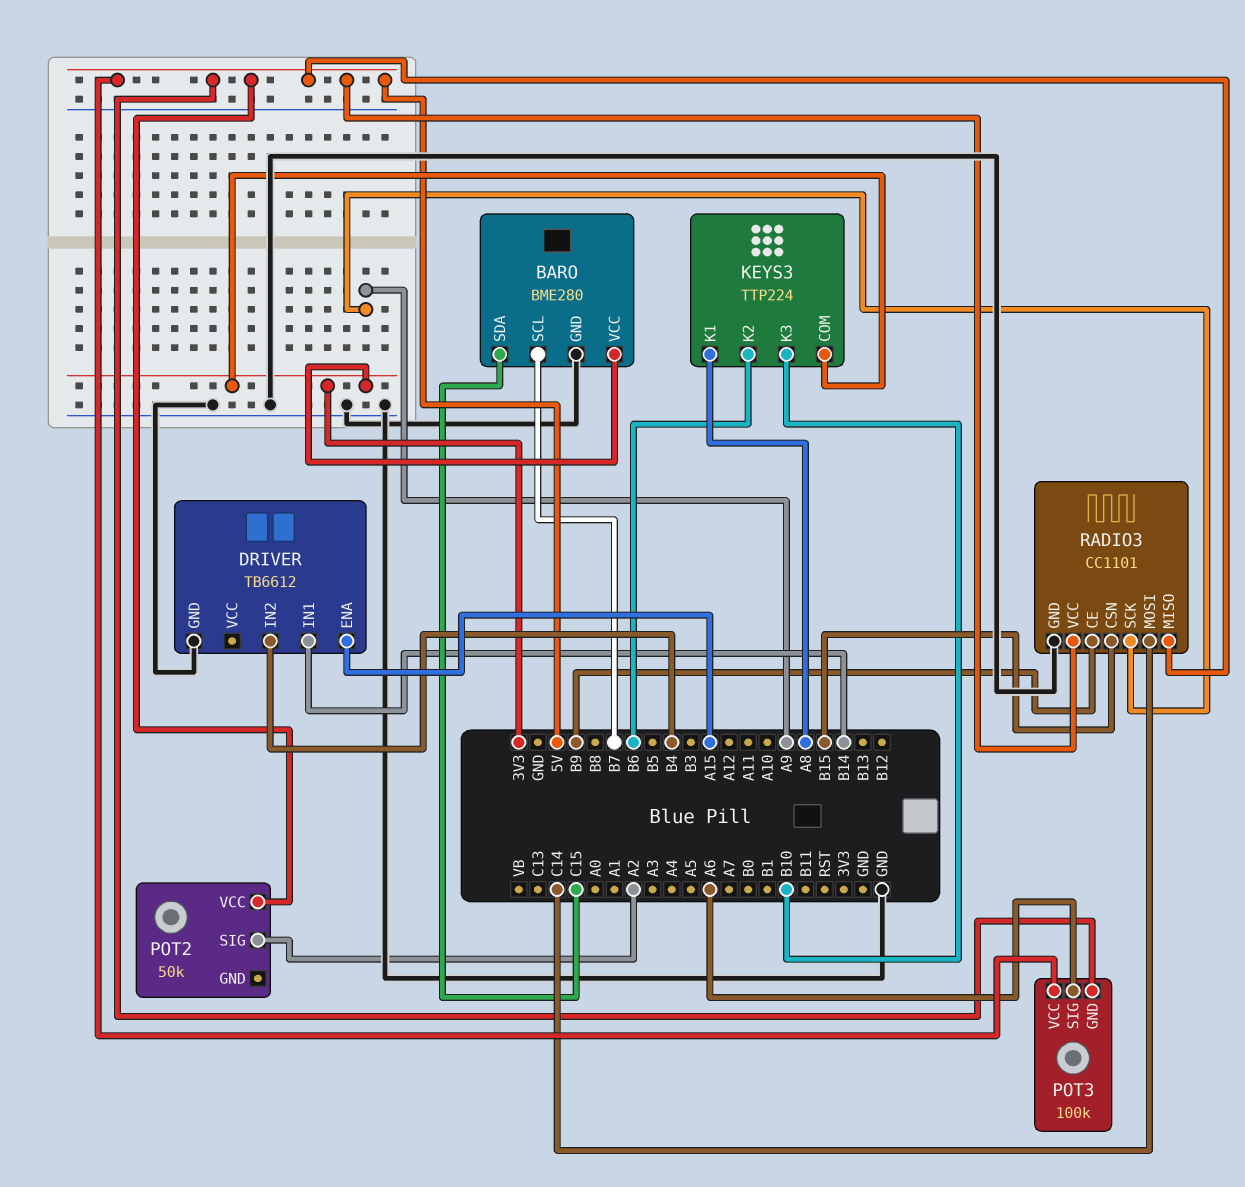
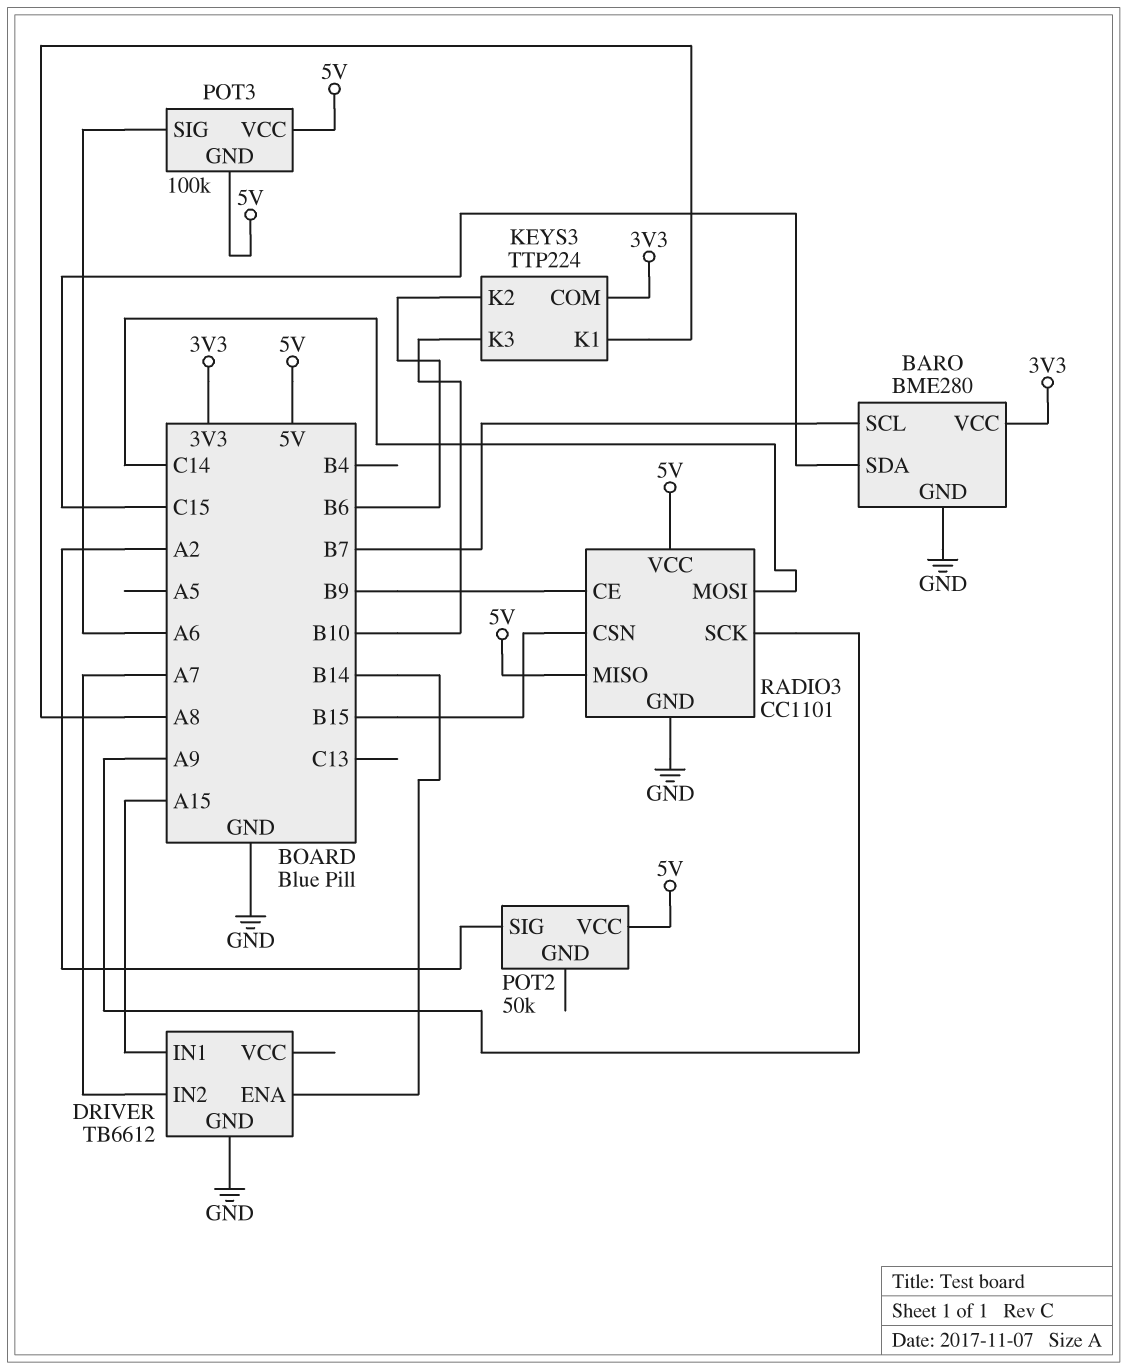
DRIVER pin ENA: A15 -> B14
DRIVER pin IN1: B14 -> A15
DRIVER pin IN2: B4 -> A7

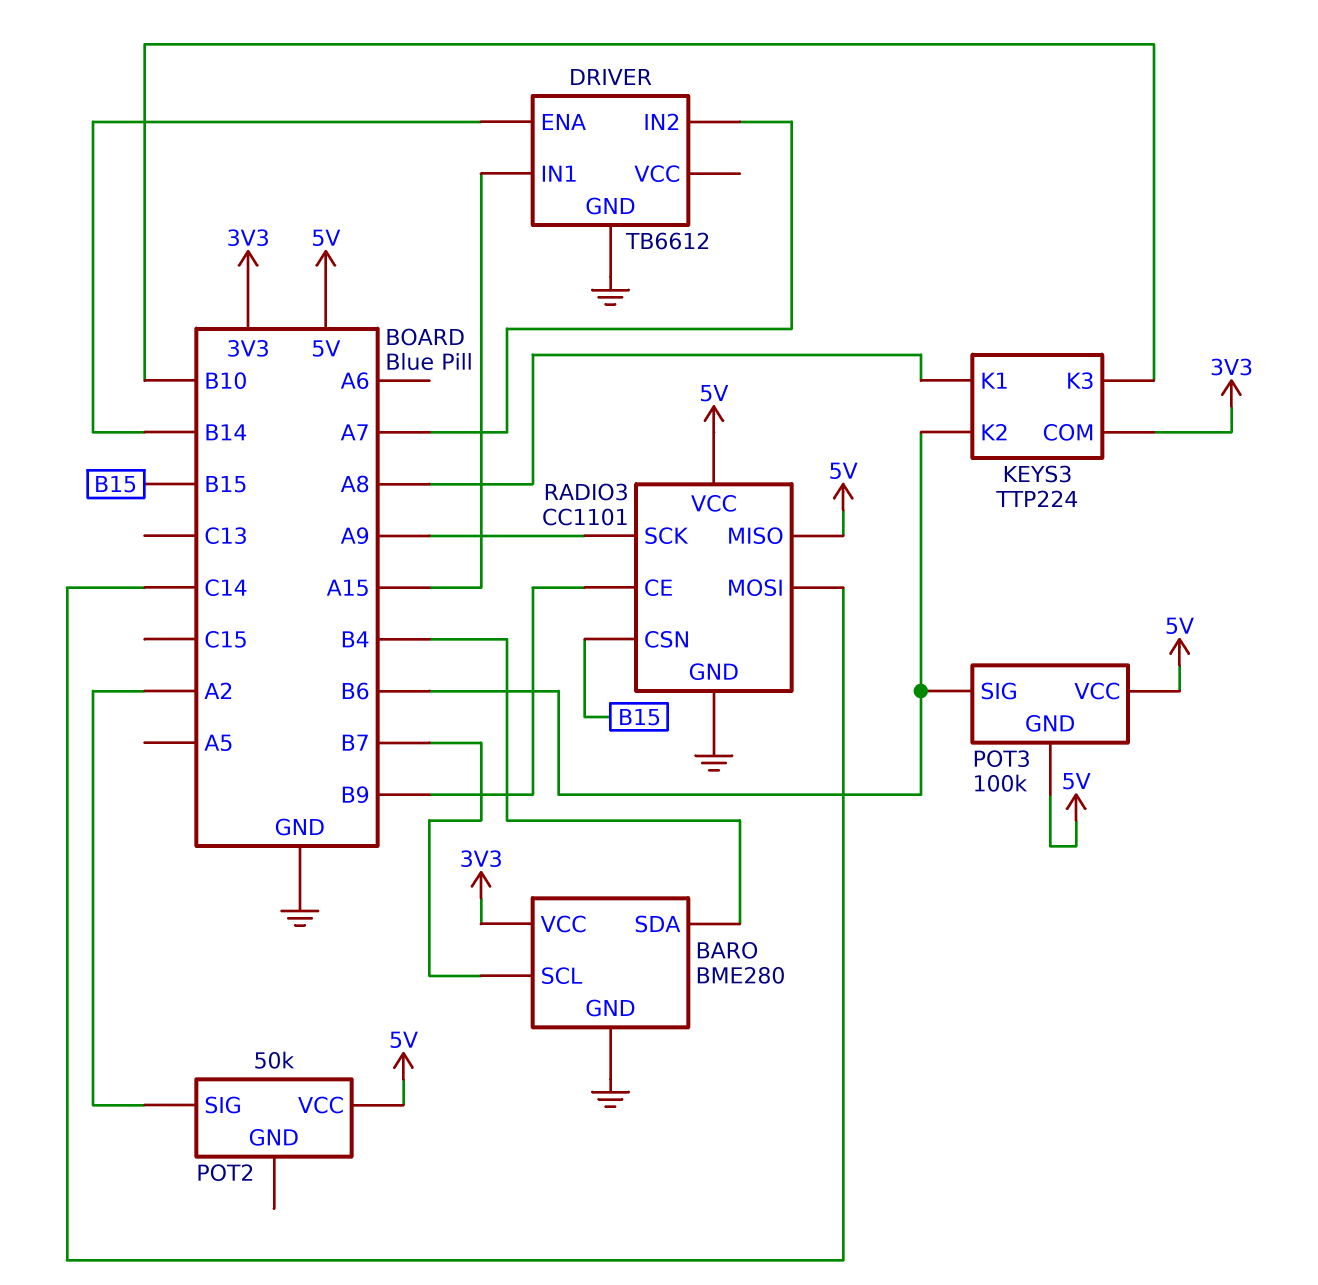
BARO pin SDA: C15 -> B4
POT3 pin SIG: A6 -> B6

